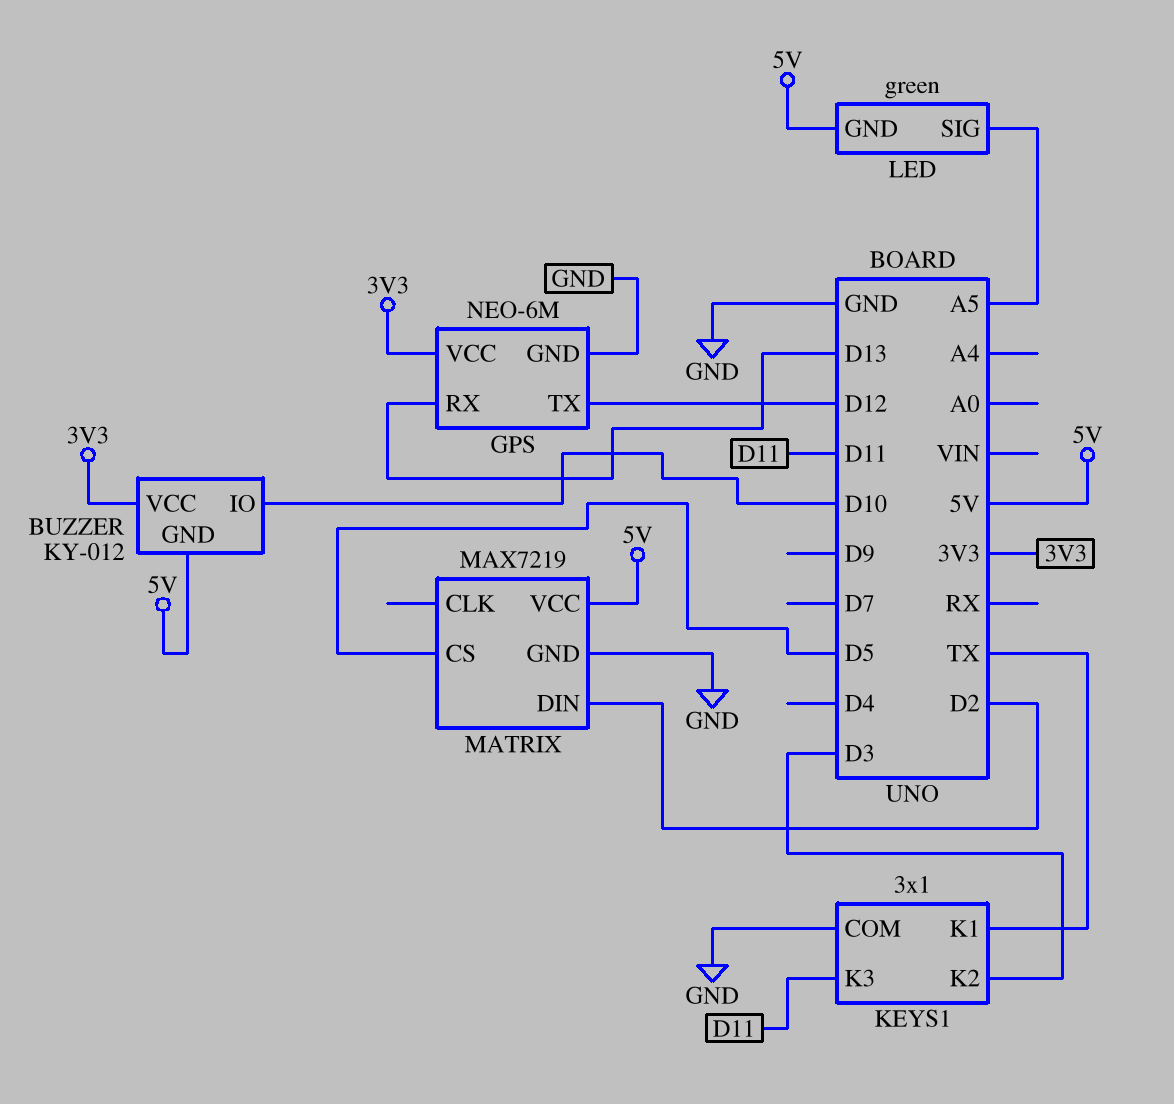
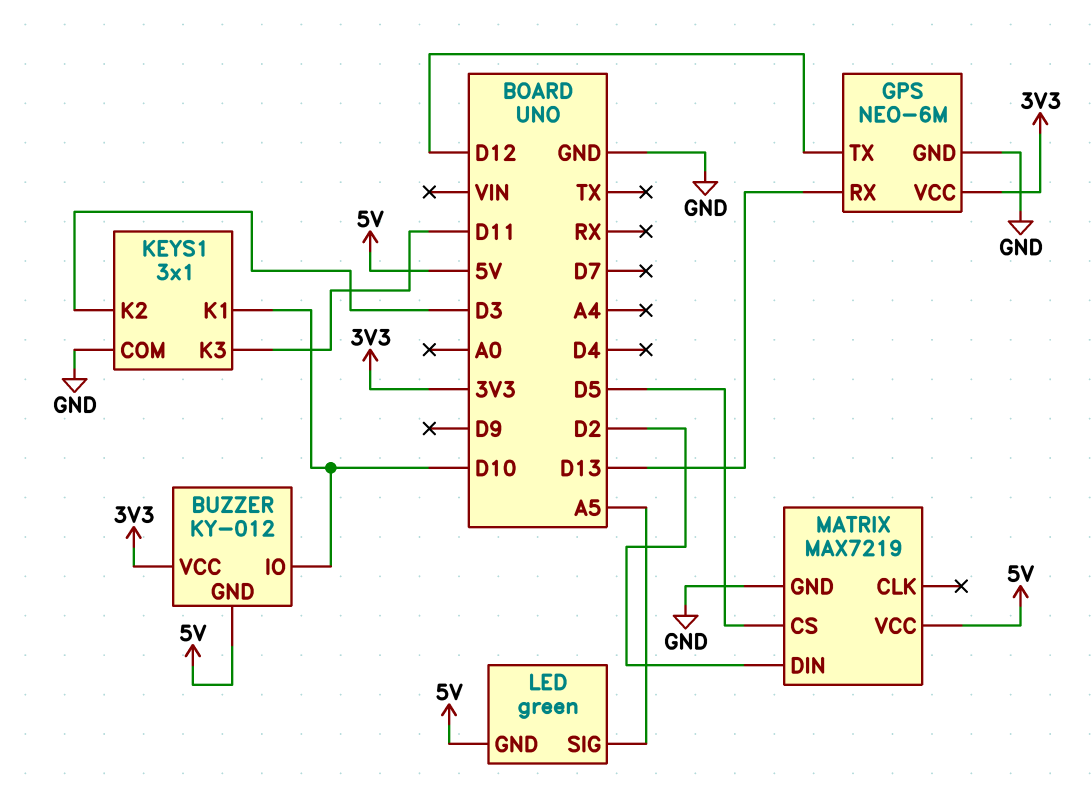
KEYS1 pin K1: TX -> D10

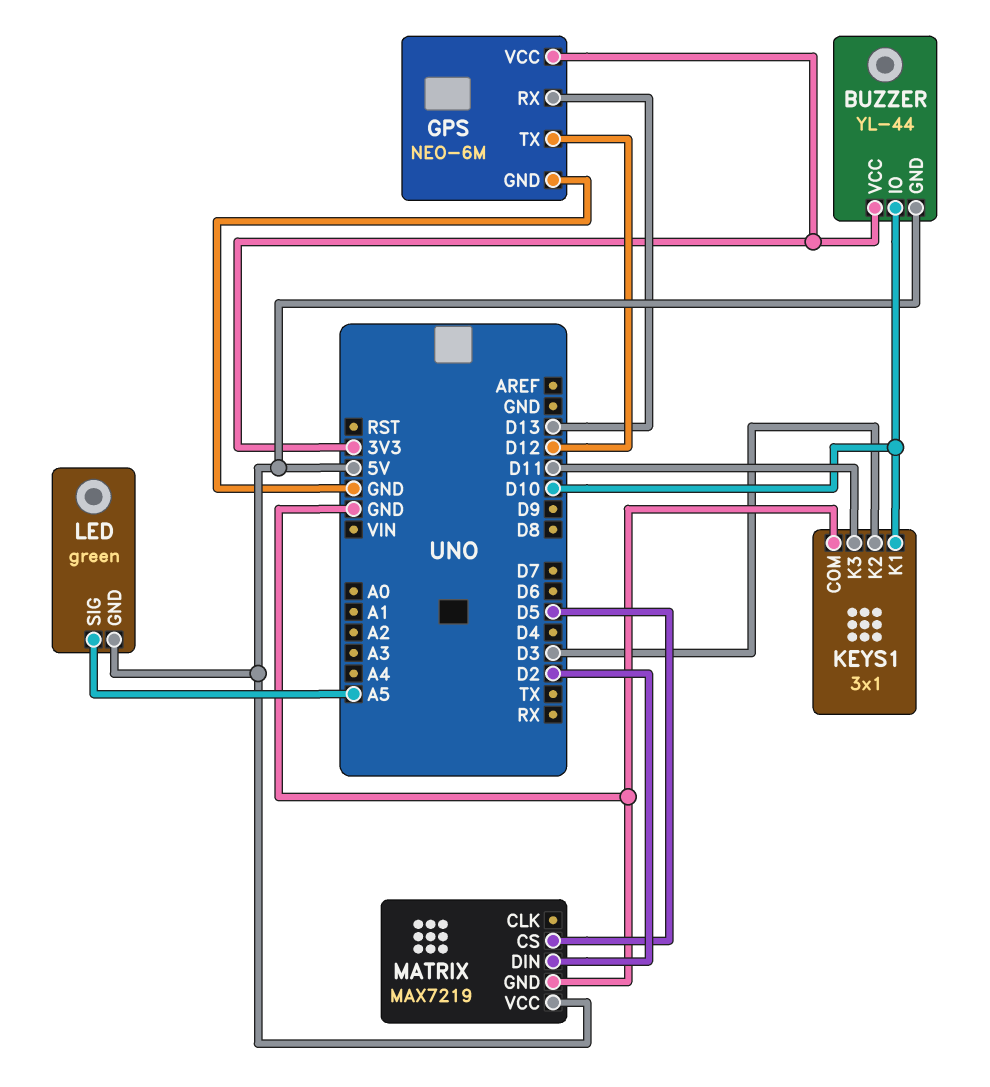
BUZZER: KY-012 -> YL-44

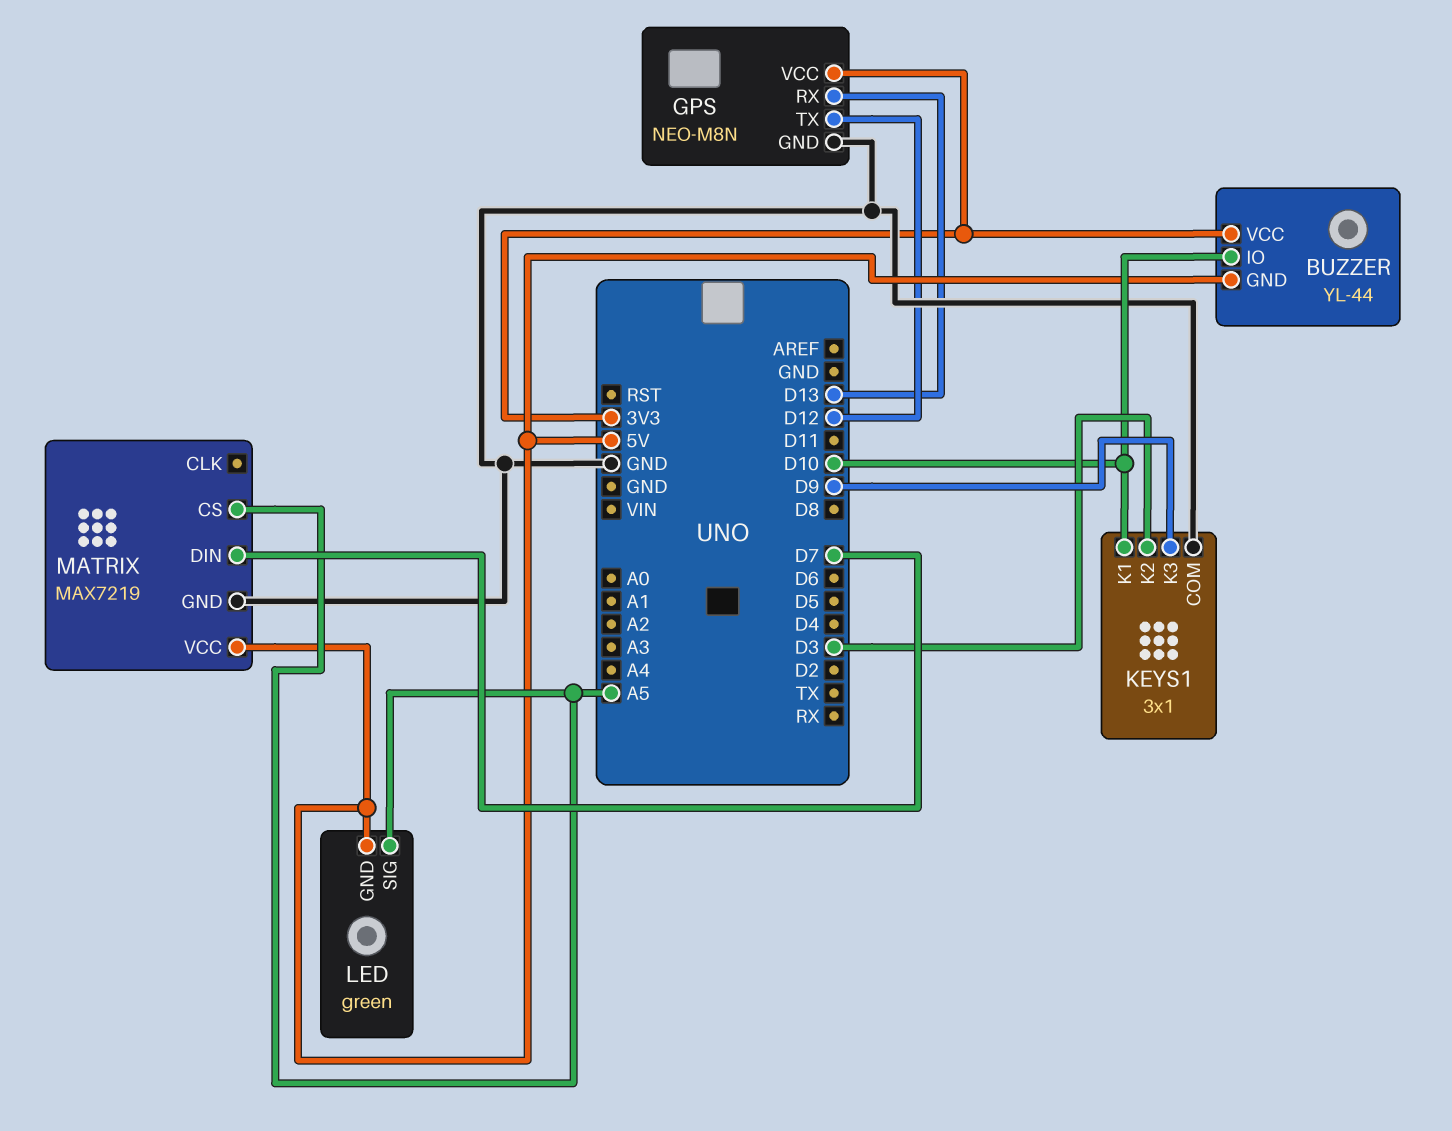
GPS: NEO-6M -> NEO-M8N
KEYS1 pin K3: D11 -> D9
MATRIX pin CS: D5 -> A5
MATRIX pin DIN: D2 -> D7

